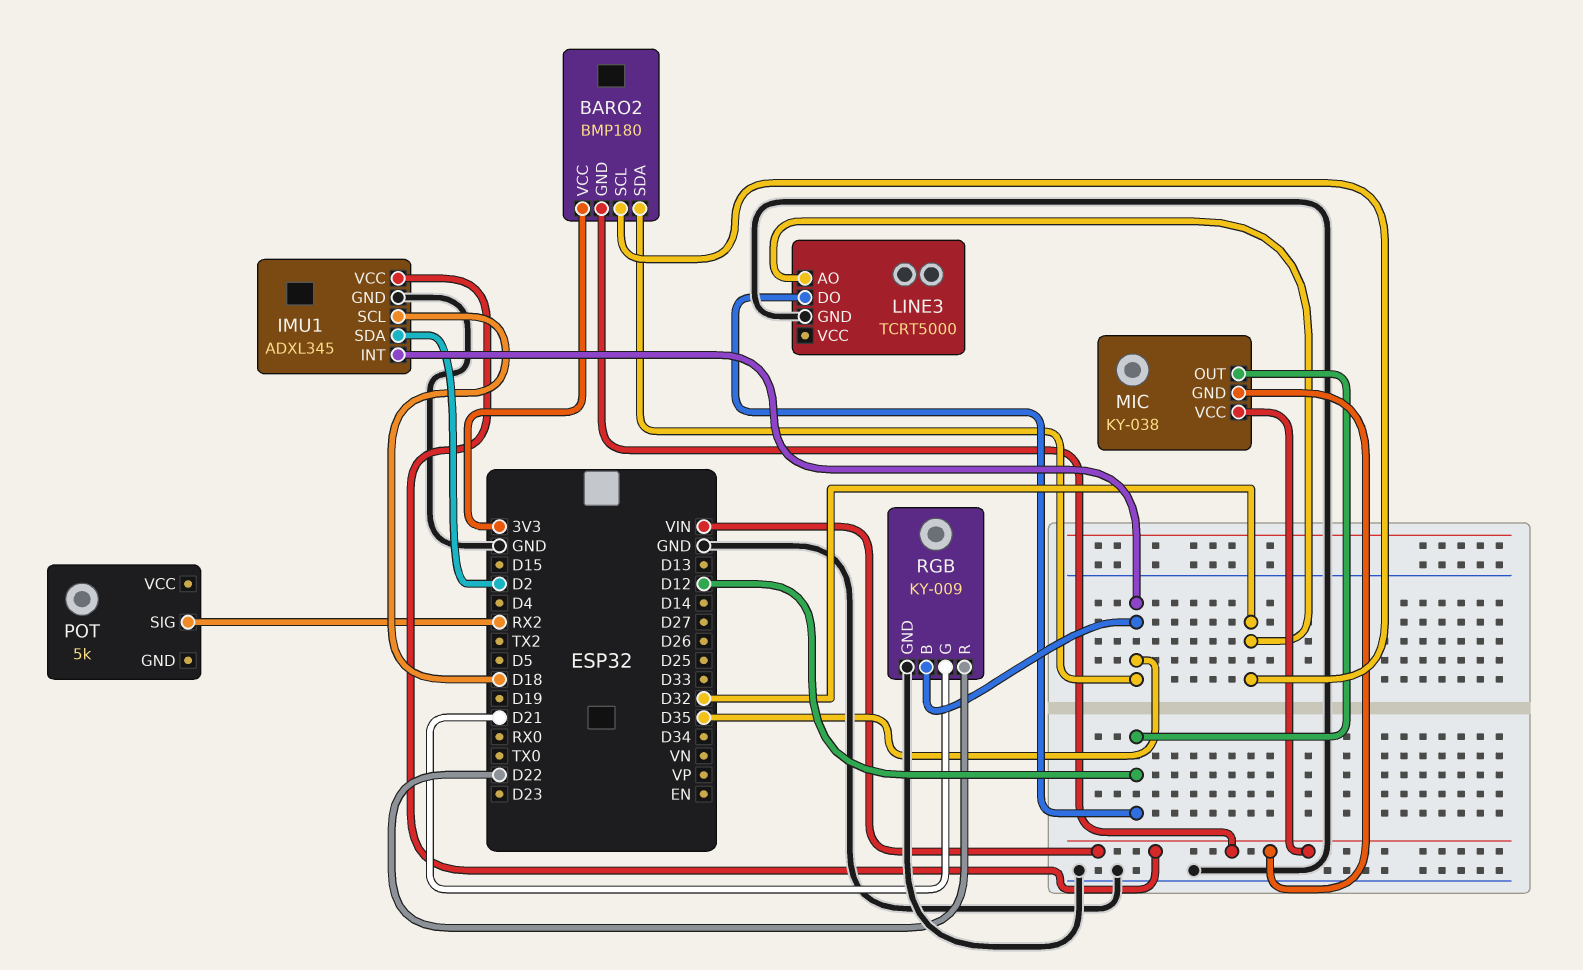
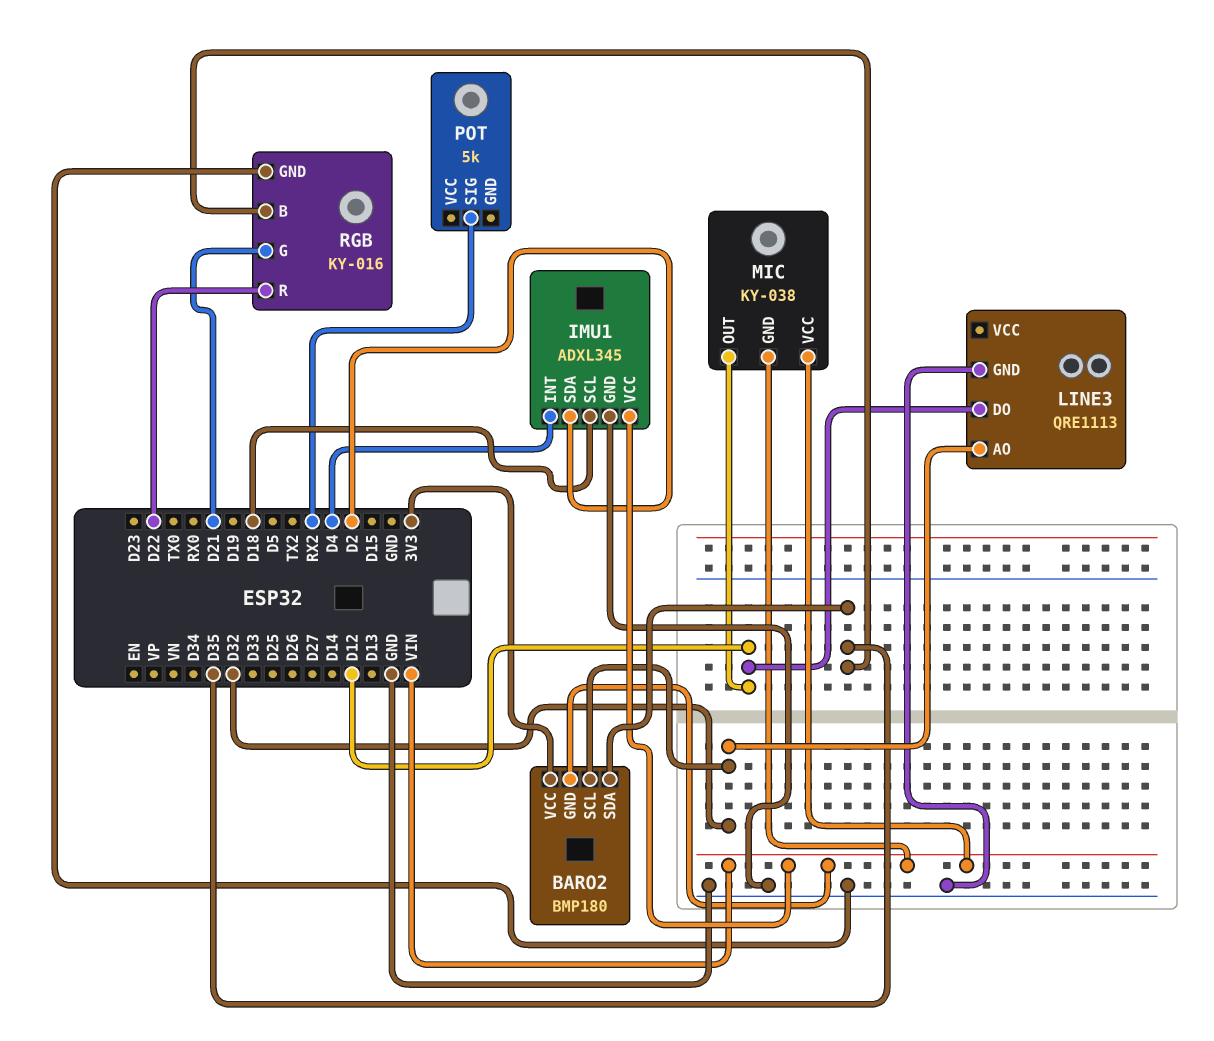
IMU1 pin INT: D35 -> D4
LINE3: TCRT5000 -> QRE1113
RGB: KY-009 -> KY-016

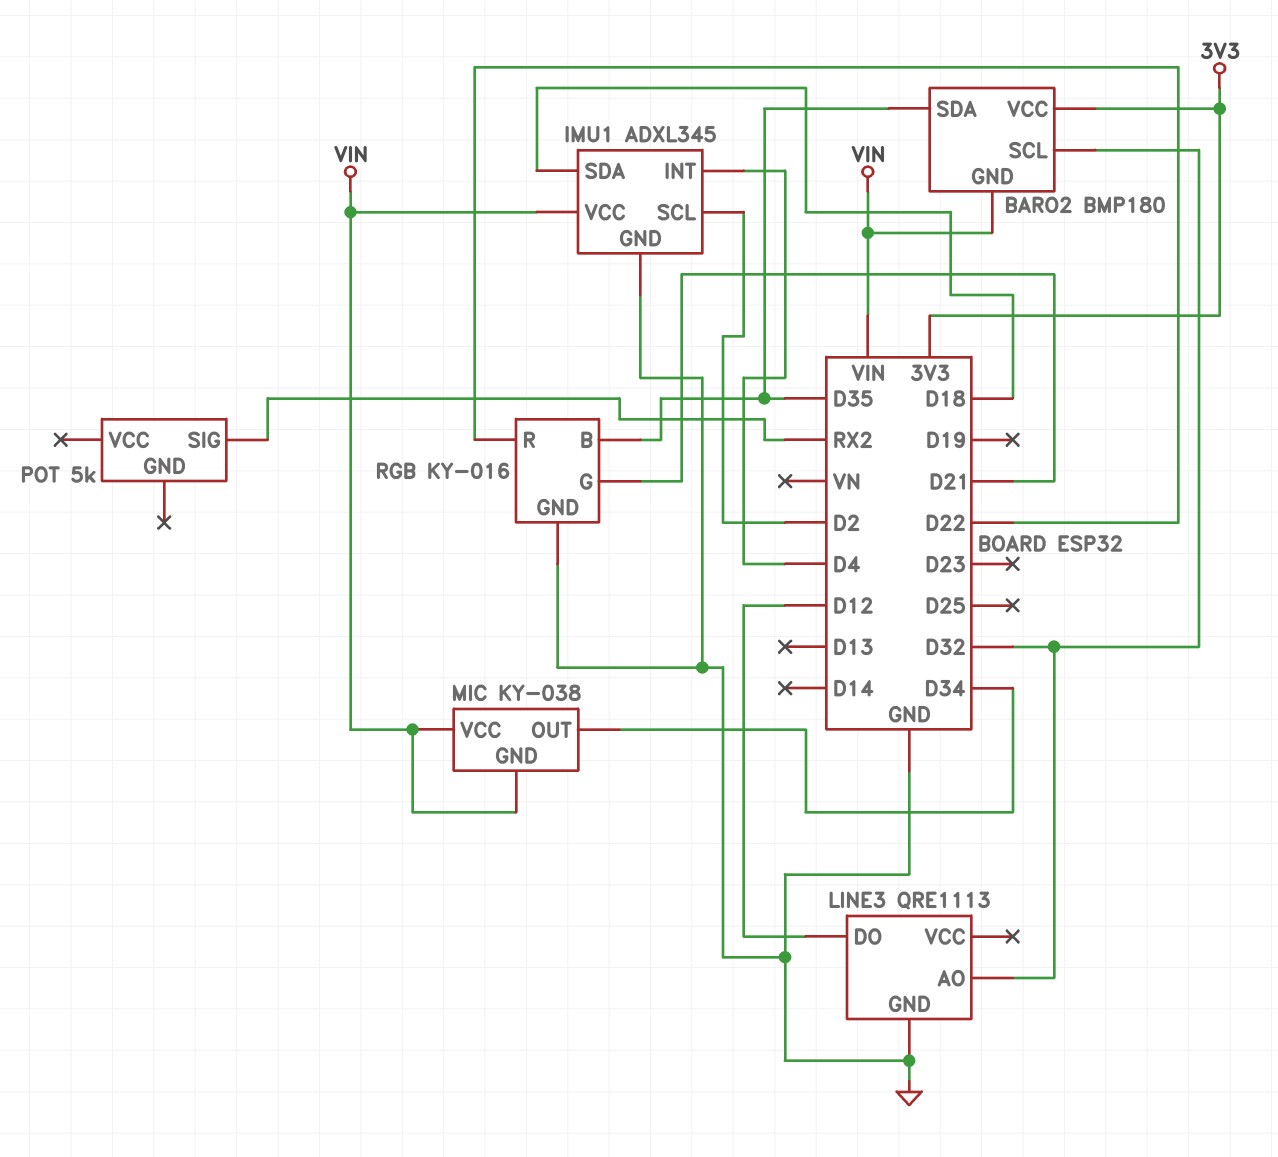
IMU1 pin SCL: D18 -> D2
IMU1 pin SDA: D2 -> D18
MIC pin OUT: D12 -> D34

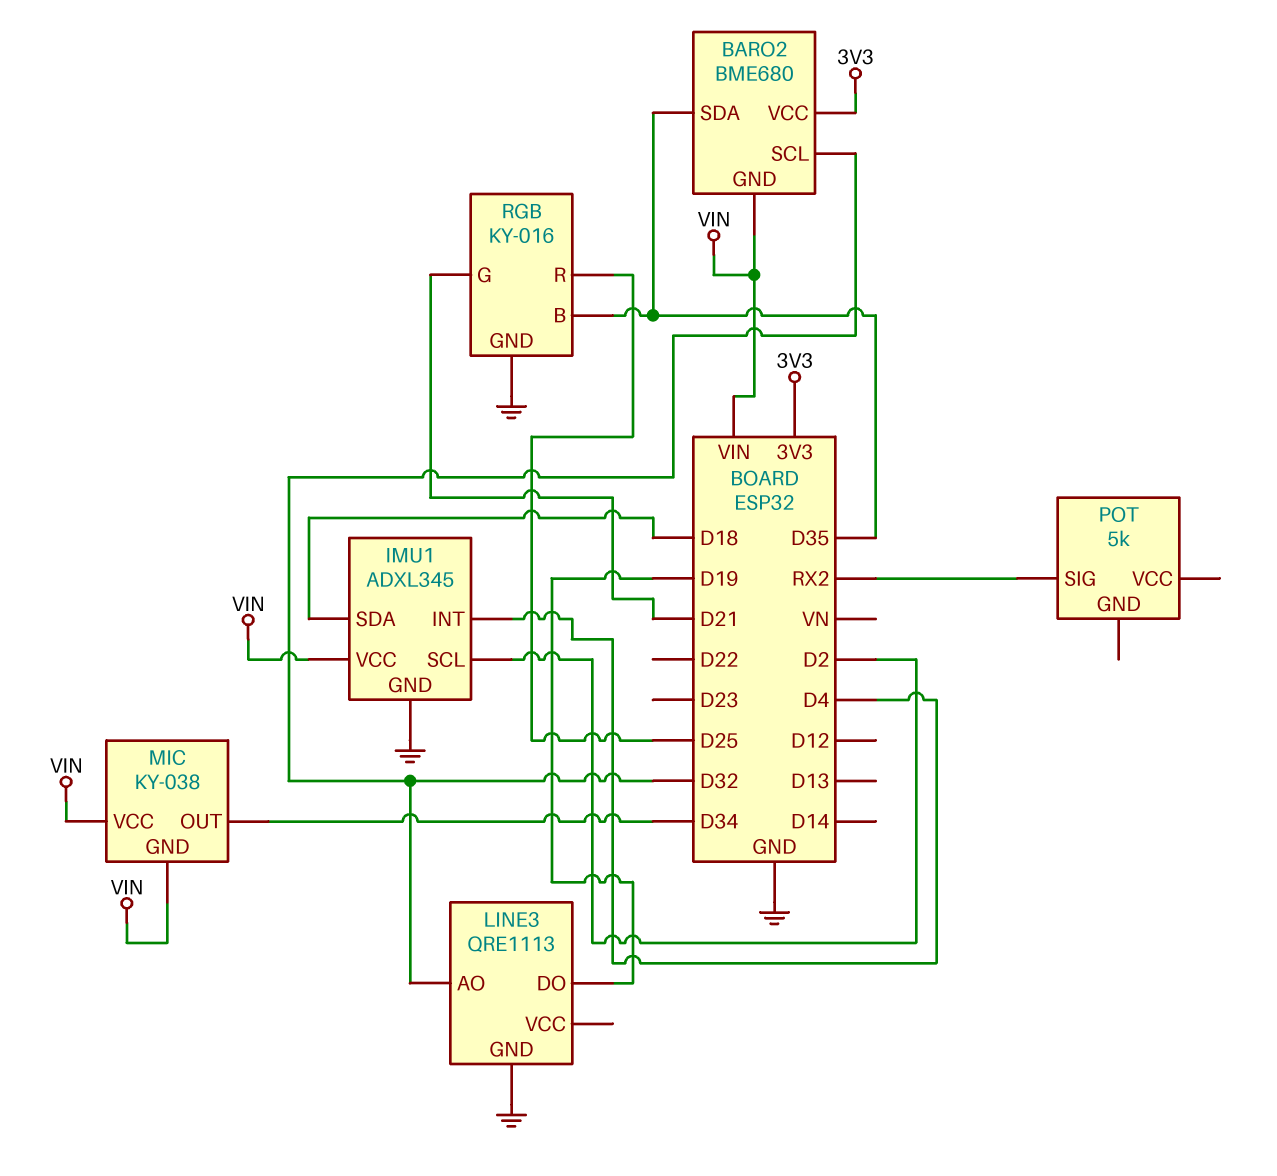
BARO2: BMP180 -> BME680
LINE3 pin DO: D12 -> D19
RGB pin R: D22 -> D25

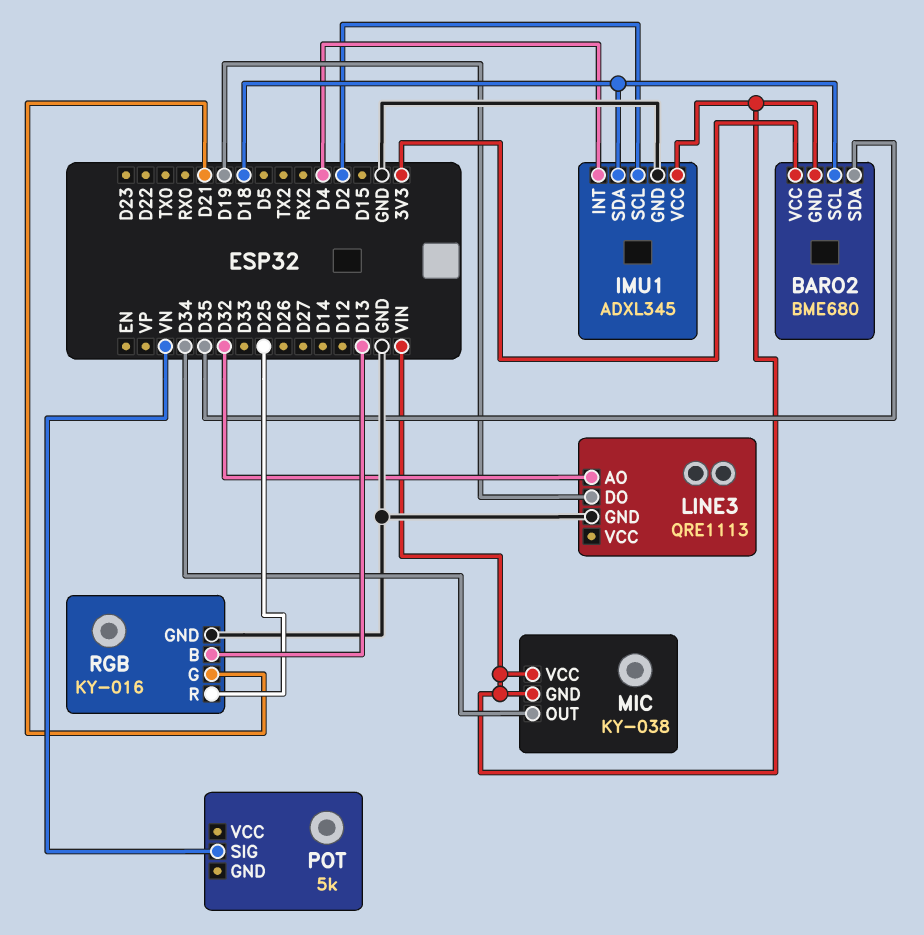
BARO2 pin SCL: D32 -> D18
POT pin SIG: RX2 -> VN
RGB pin B: D35 -> D13

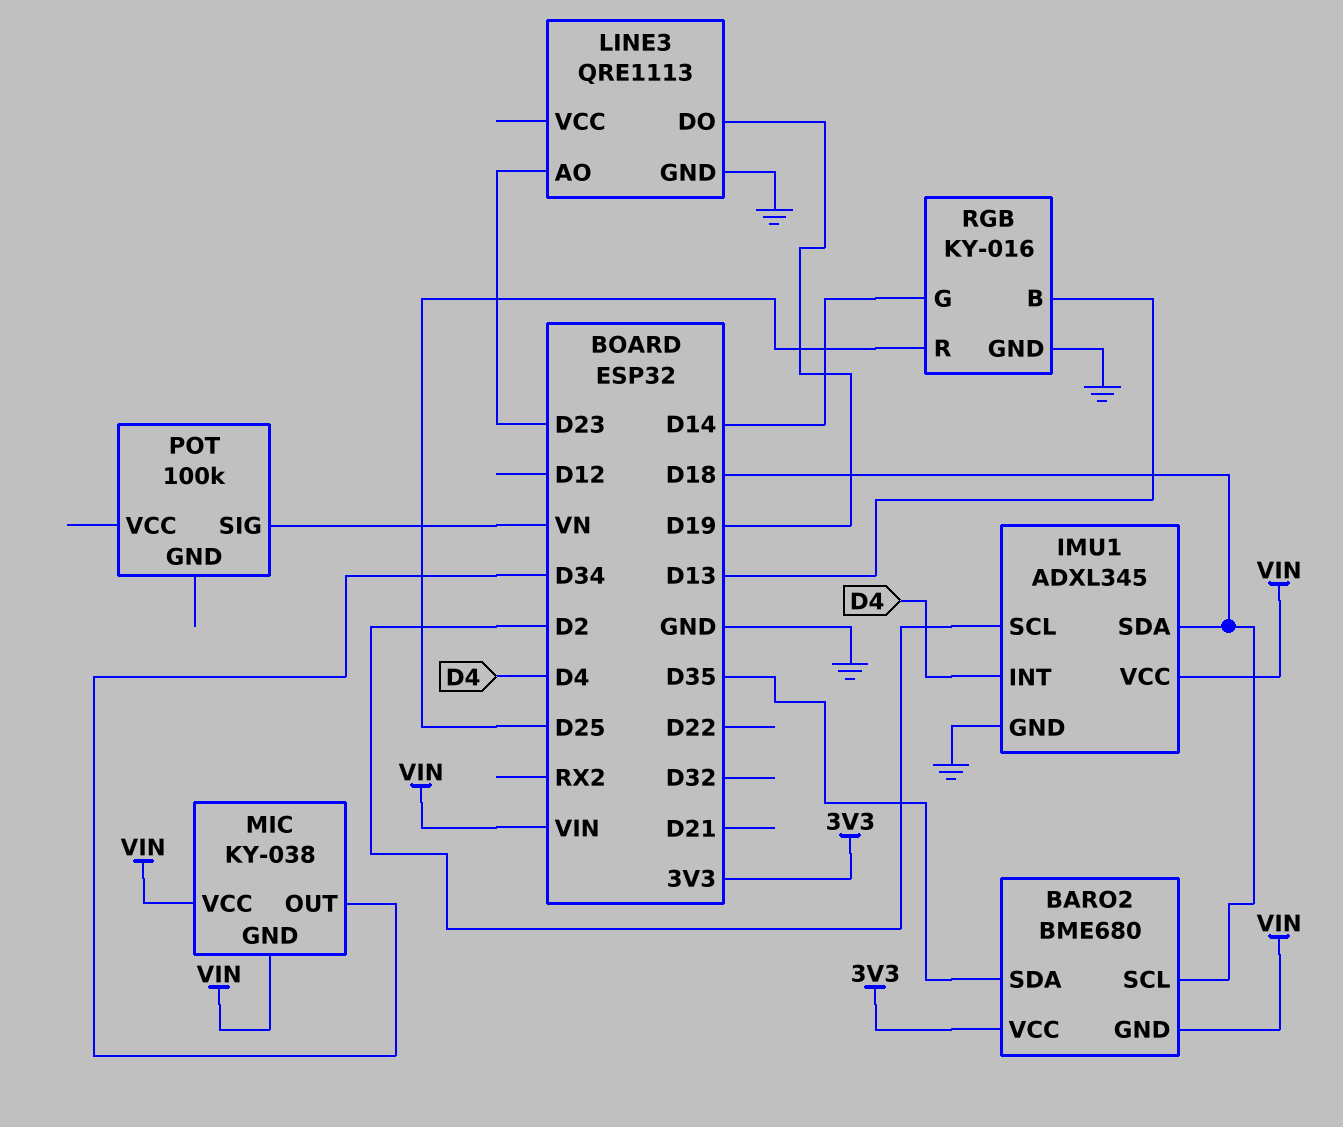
LINE3 pin AO: D32 -> D23
POT: 5k -> 100k
RGB pin G: D21 -> D14

